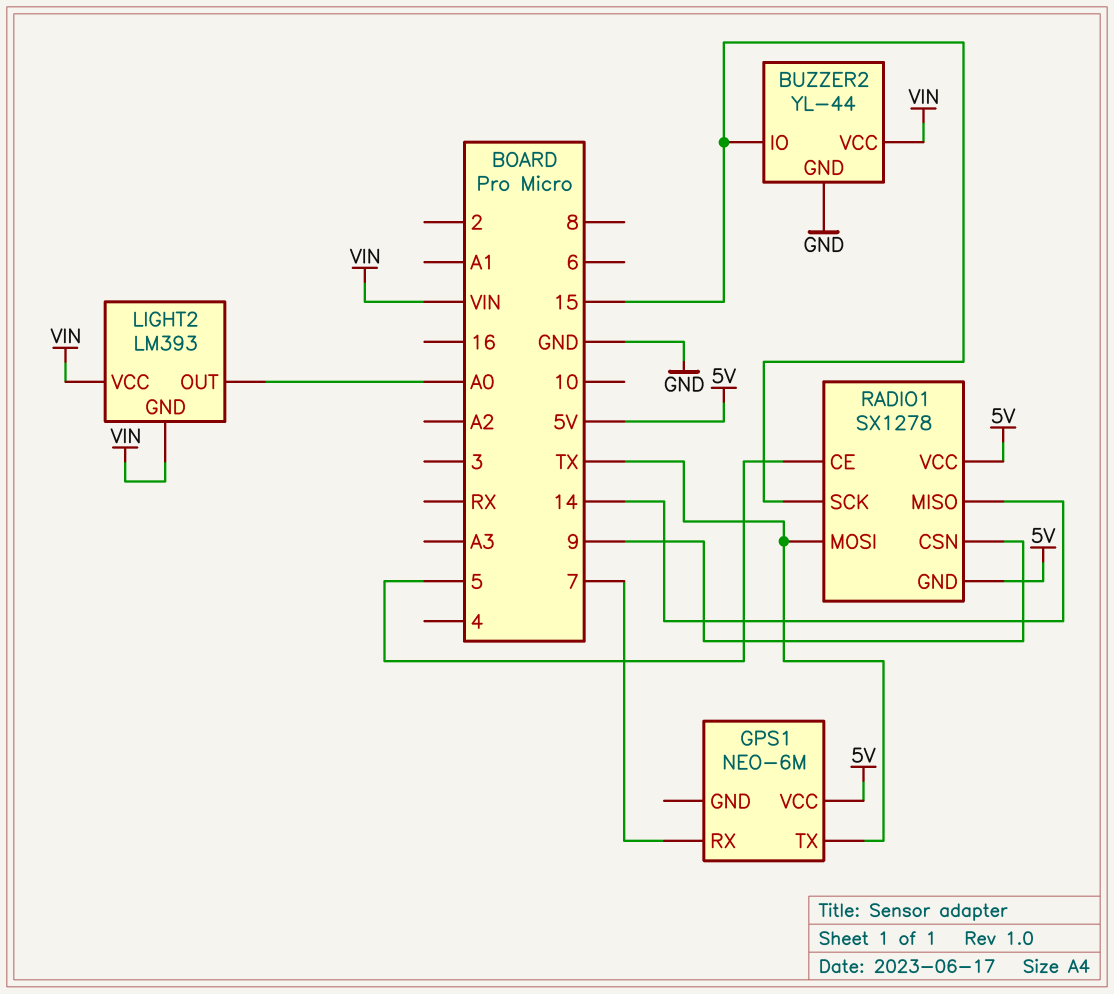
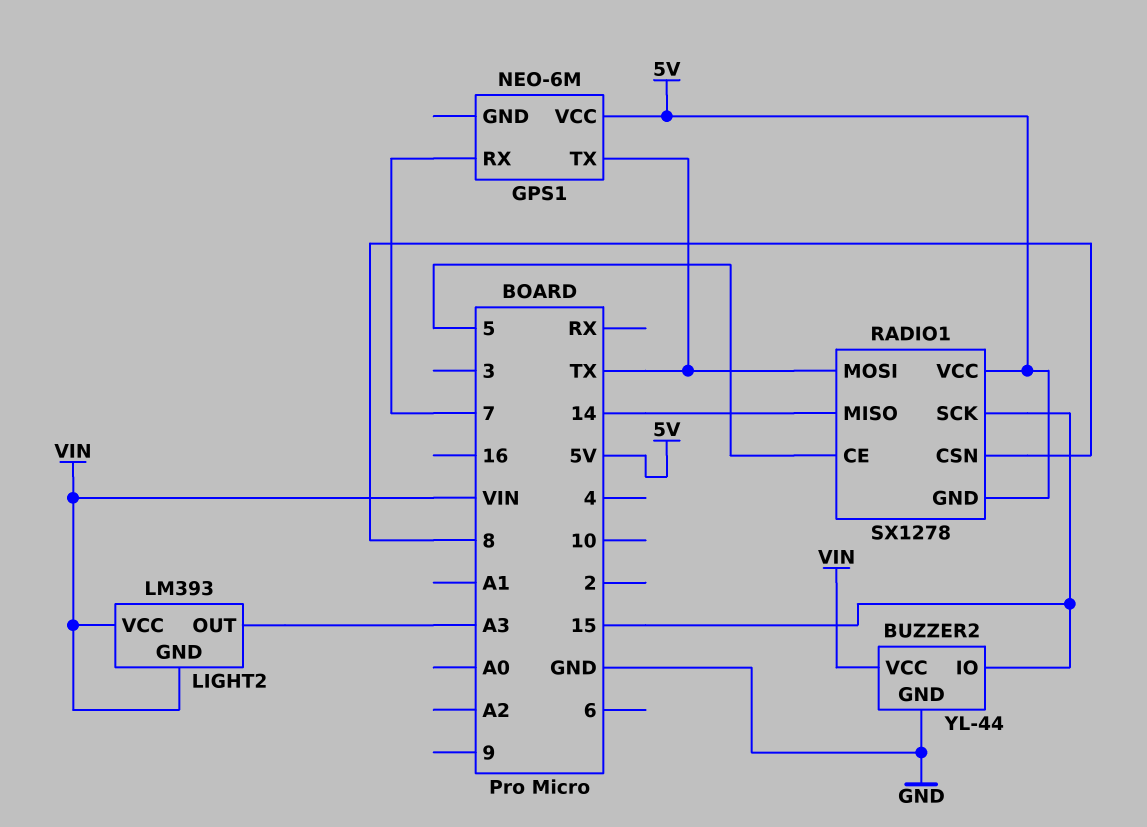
LIGHT2 pin OUT: A0 -> A3
RADIO1 pin CSN: 9 -> 8

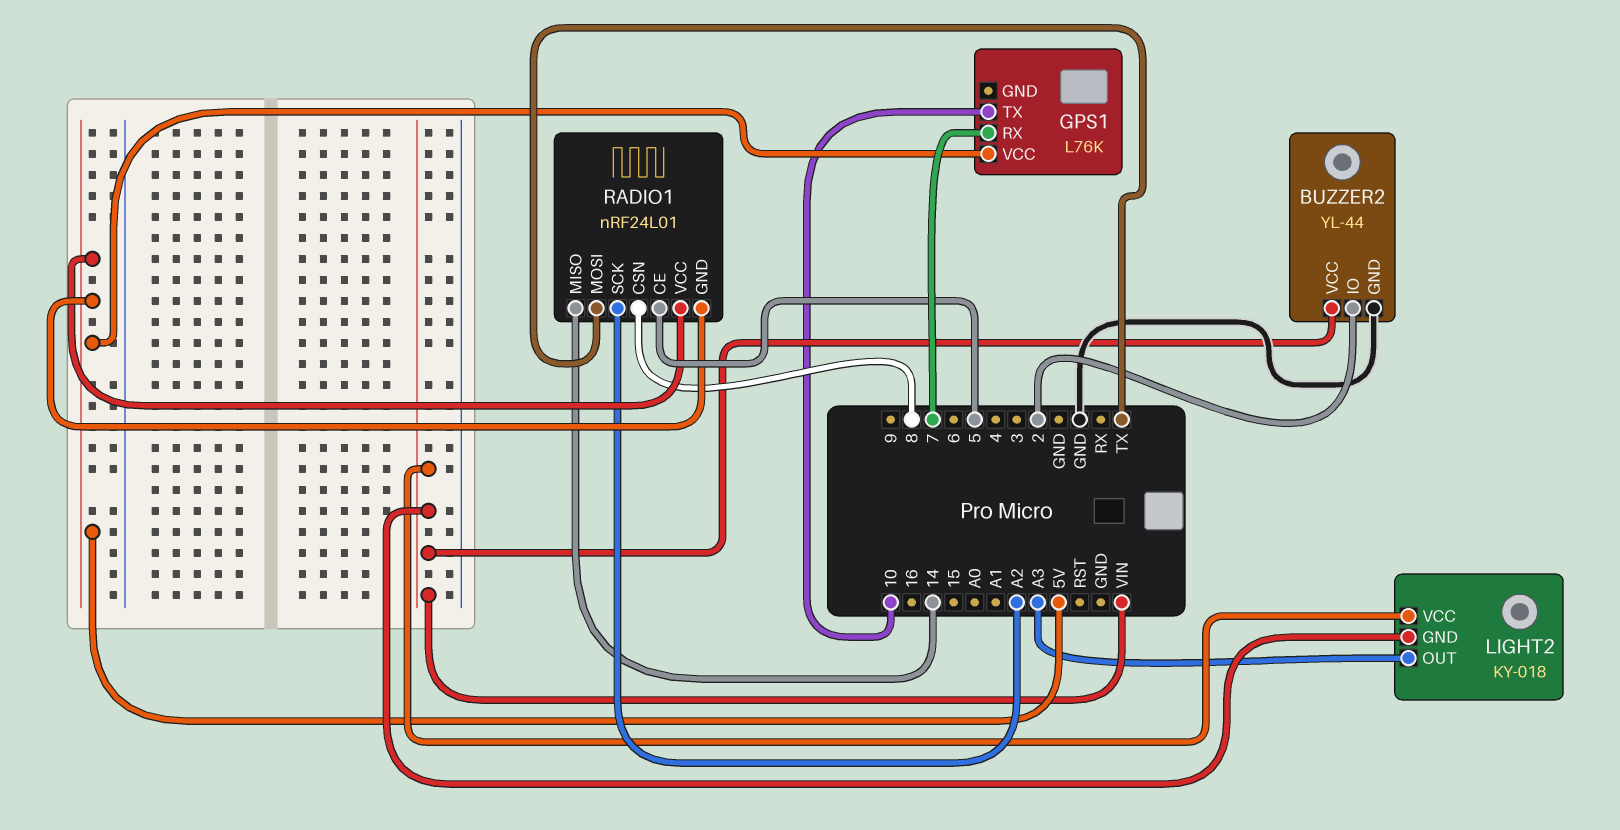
BUZZER2 pin IO: 15 -> 2
GPS1: NEO-6M -> L76K
GPS1 pin TX: TX -> 10
LIGHT2: LM393 -> KY-018
RADIO1: SX1278 -> nRF24L01
RADIO1 pin SCK: 15 -> A2

